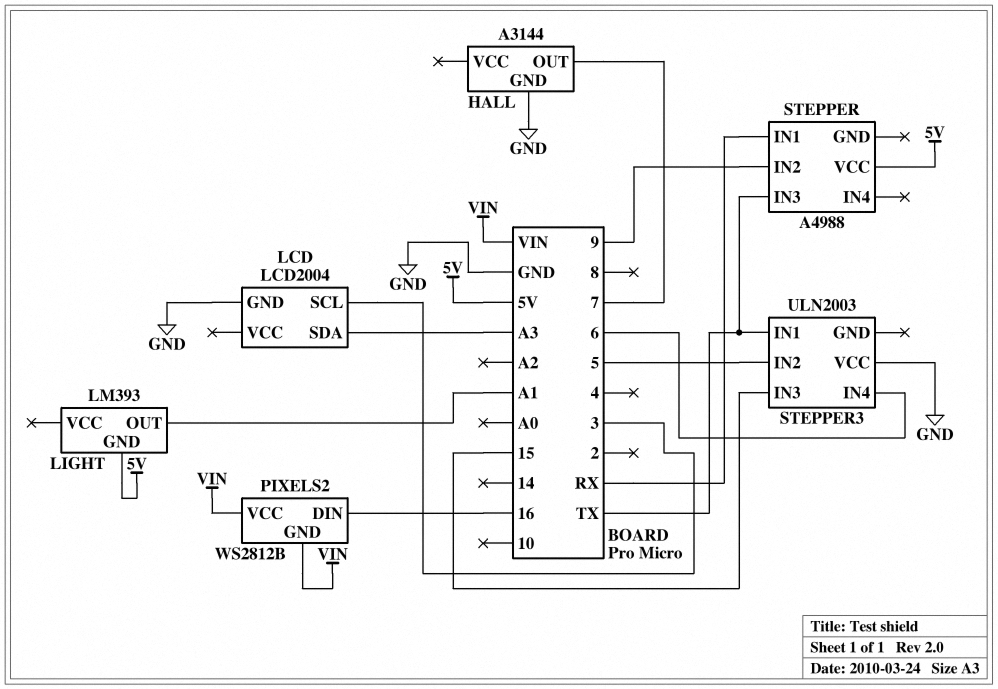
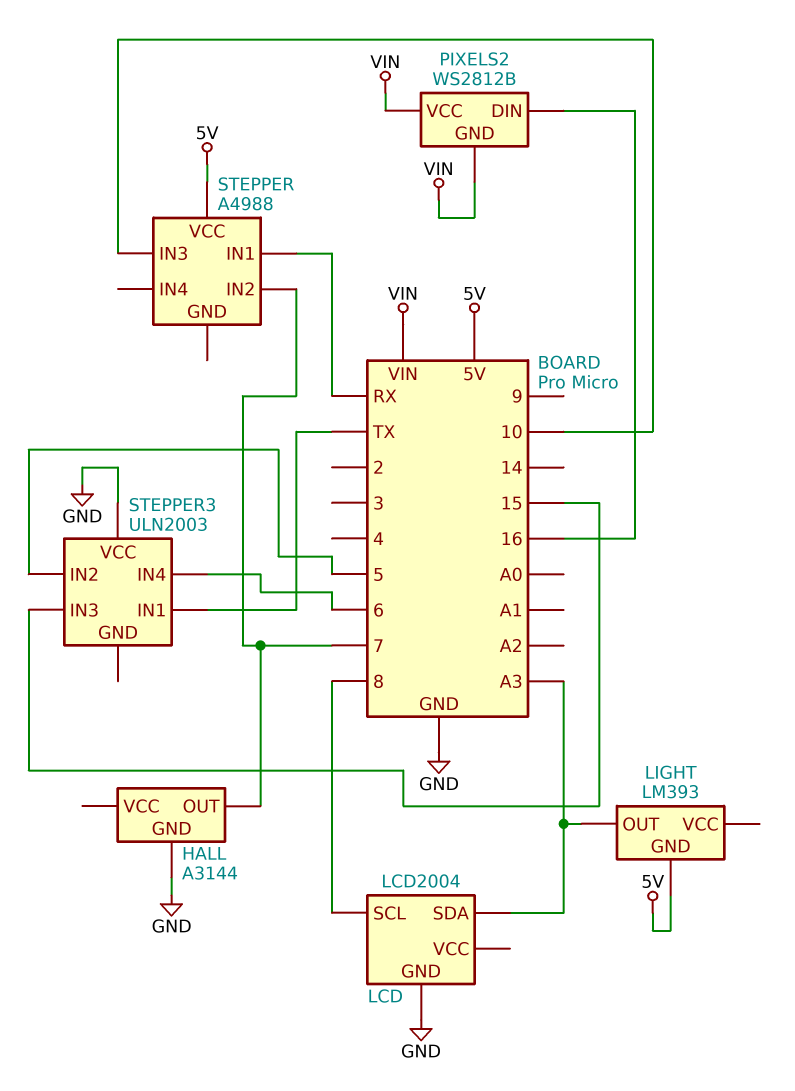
LCD pin SCL: 3 -> 8
LIGHT pin OUT: A1 -> A3
STEPPER pin IN2: 9 -> 7
STEPPER pin IN3: TX -> 10

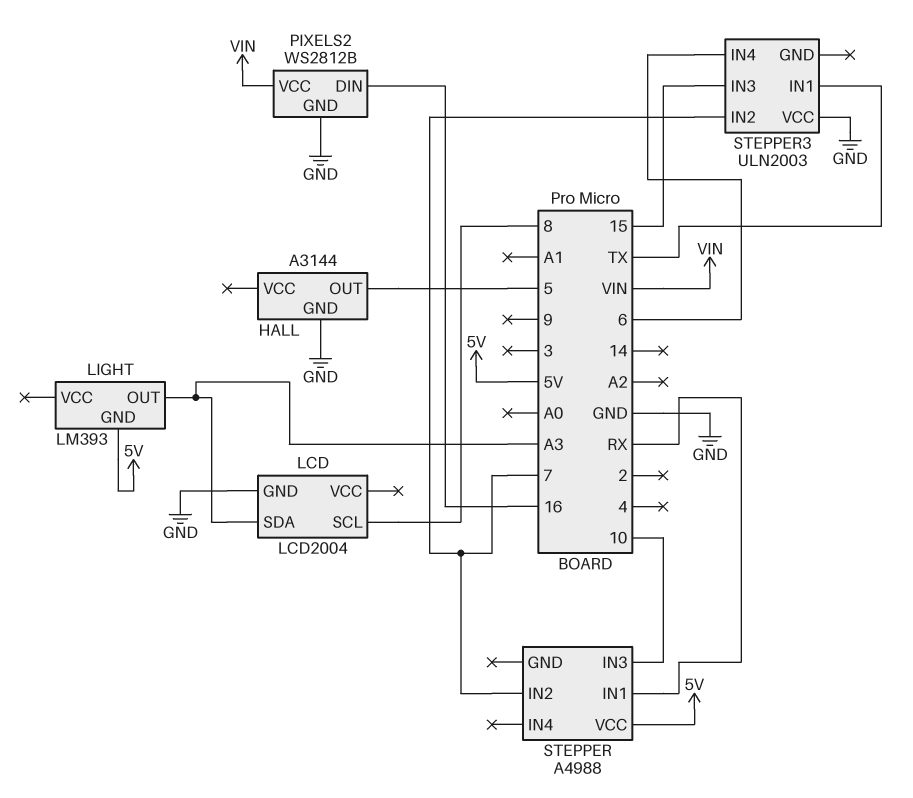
HALL pin OUT: 7 -> 5
PIXELS2 pin GND: VIN -> GND
STEPPER3 pin IN2: 5 -> 7

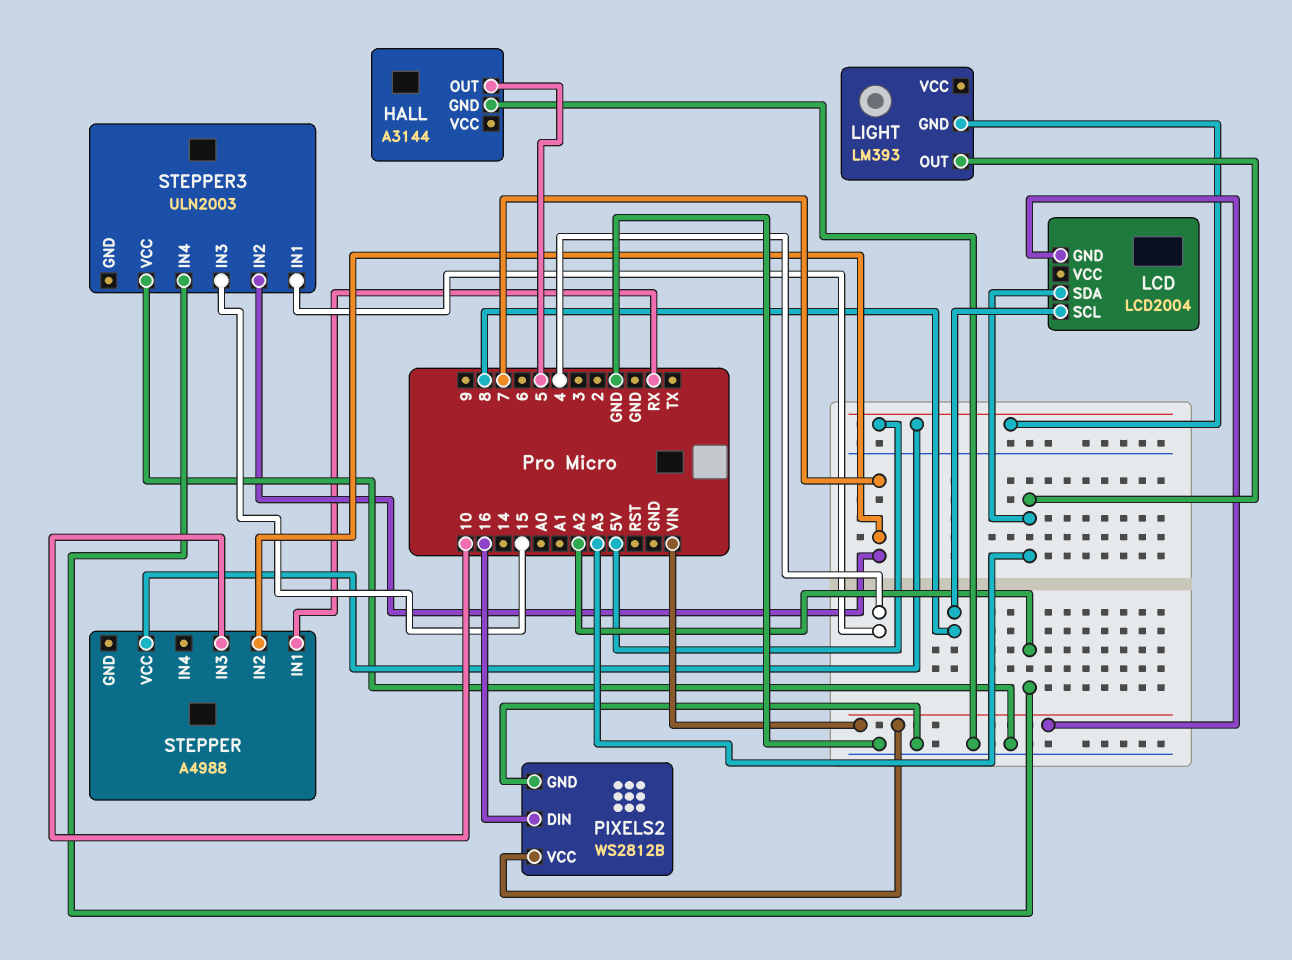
LCD pin GND: GND -> VIN
STEPPER3 pin IN1: TX -> 4
STEPPER3 pin IN4: 6 -> A2

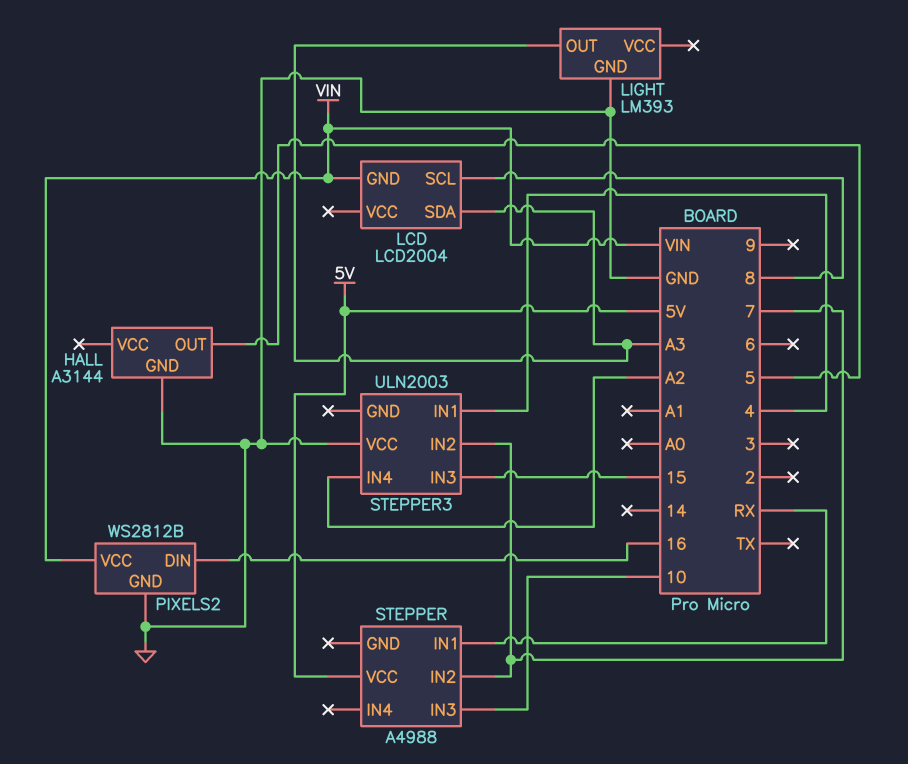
LIGHT pin GND: 5V -> GND

